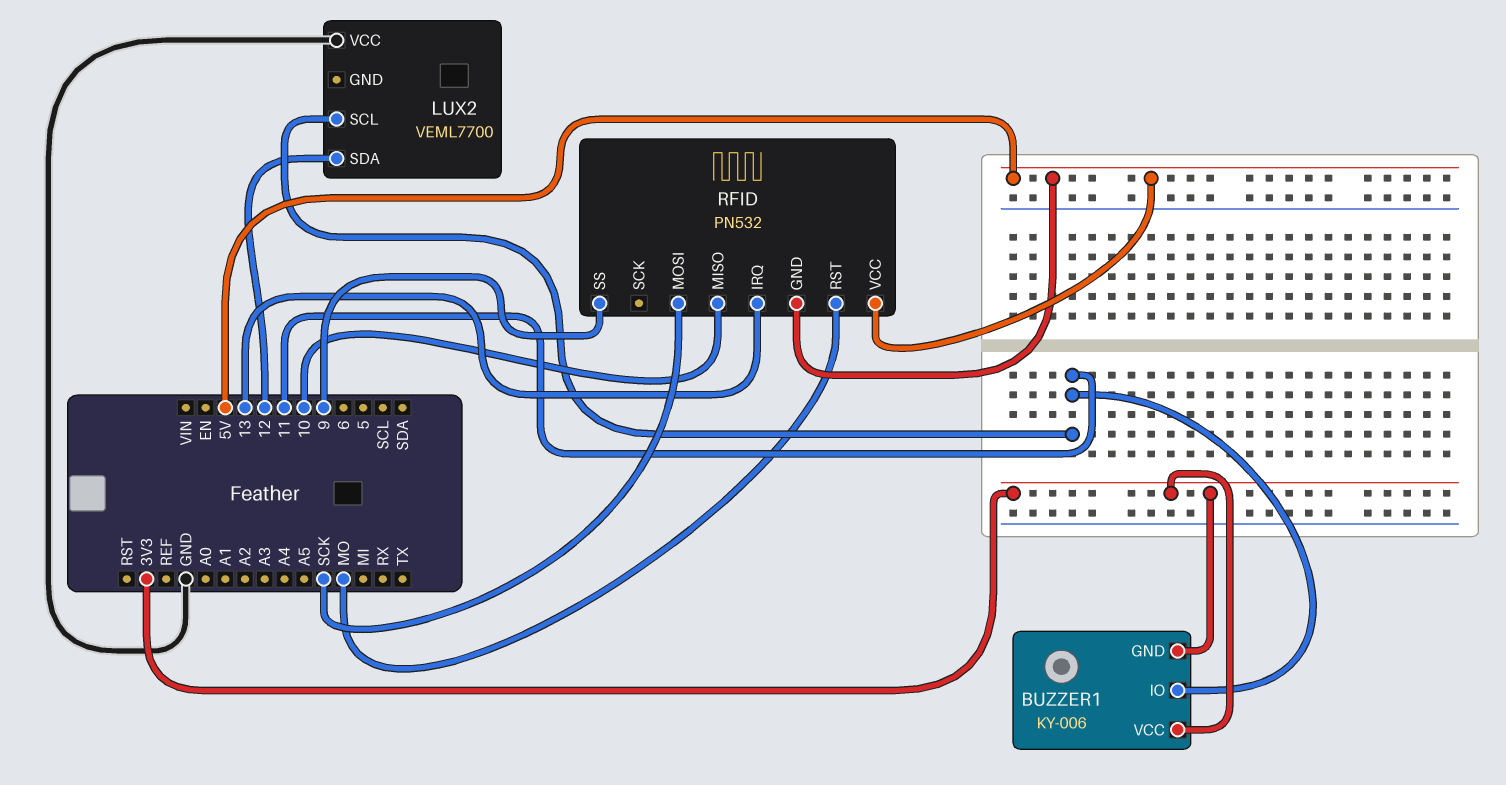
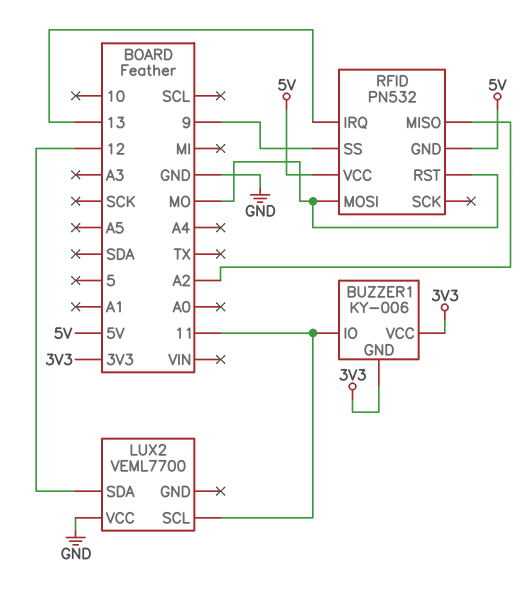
RFID pin MISO: 10 -> A2
RFID pin MOSI: SCK -> MO

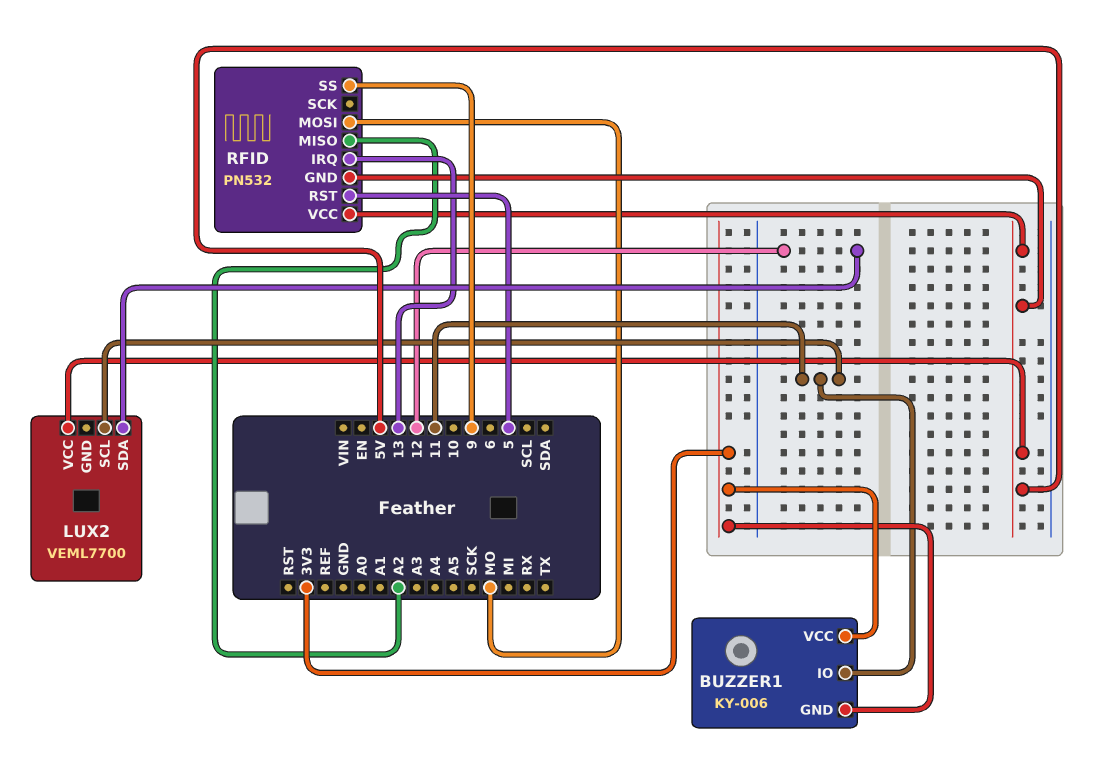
LUX2 pin VCC: GND -> 5V
RFID pin RST: MO -> 5

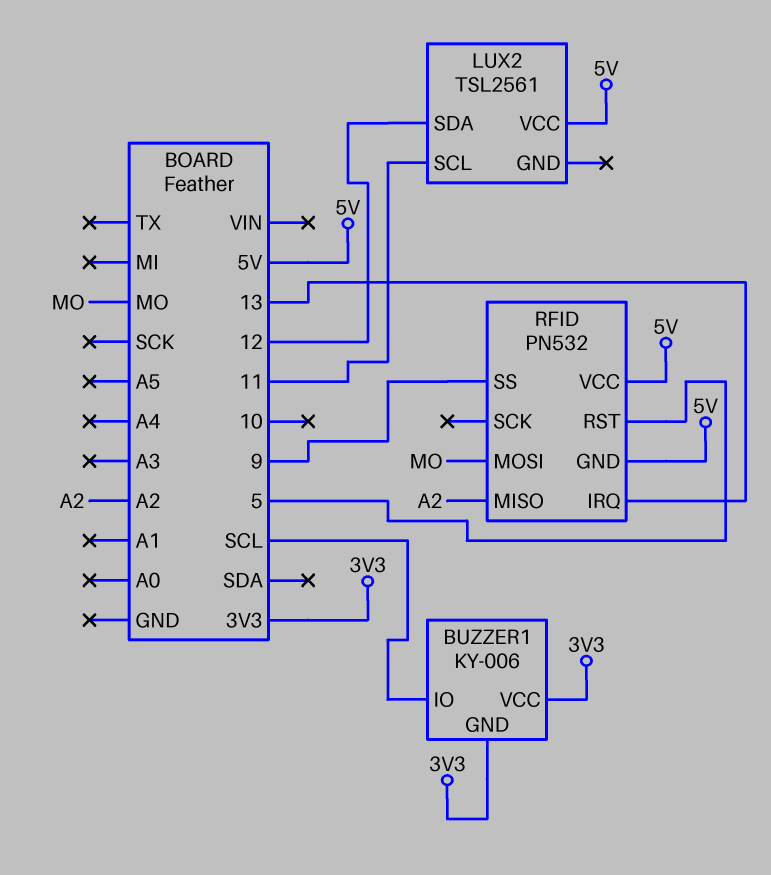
BUZZER1 pin IO: 11 -> SCL
LUX2: VEML7700 -> TSL2561

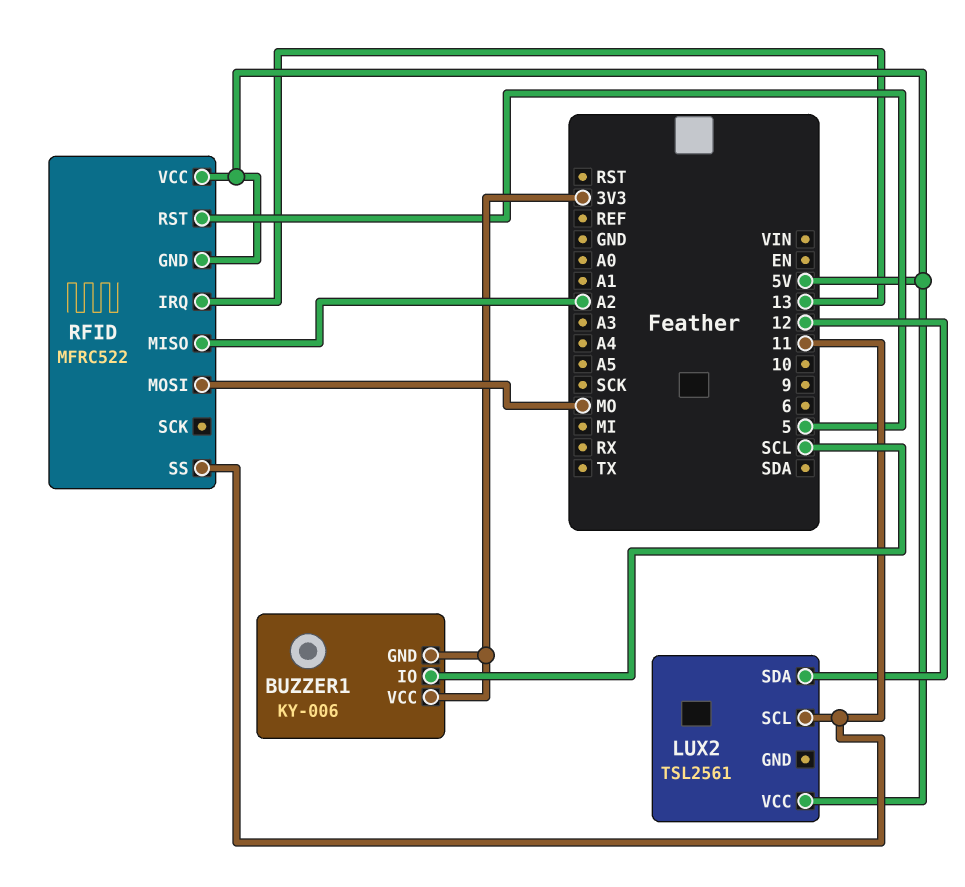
RFID: PN532 -> MFRC522
RFID pin SS: 9 -> 11

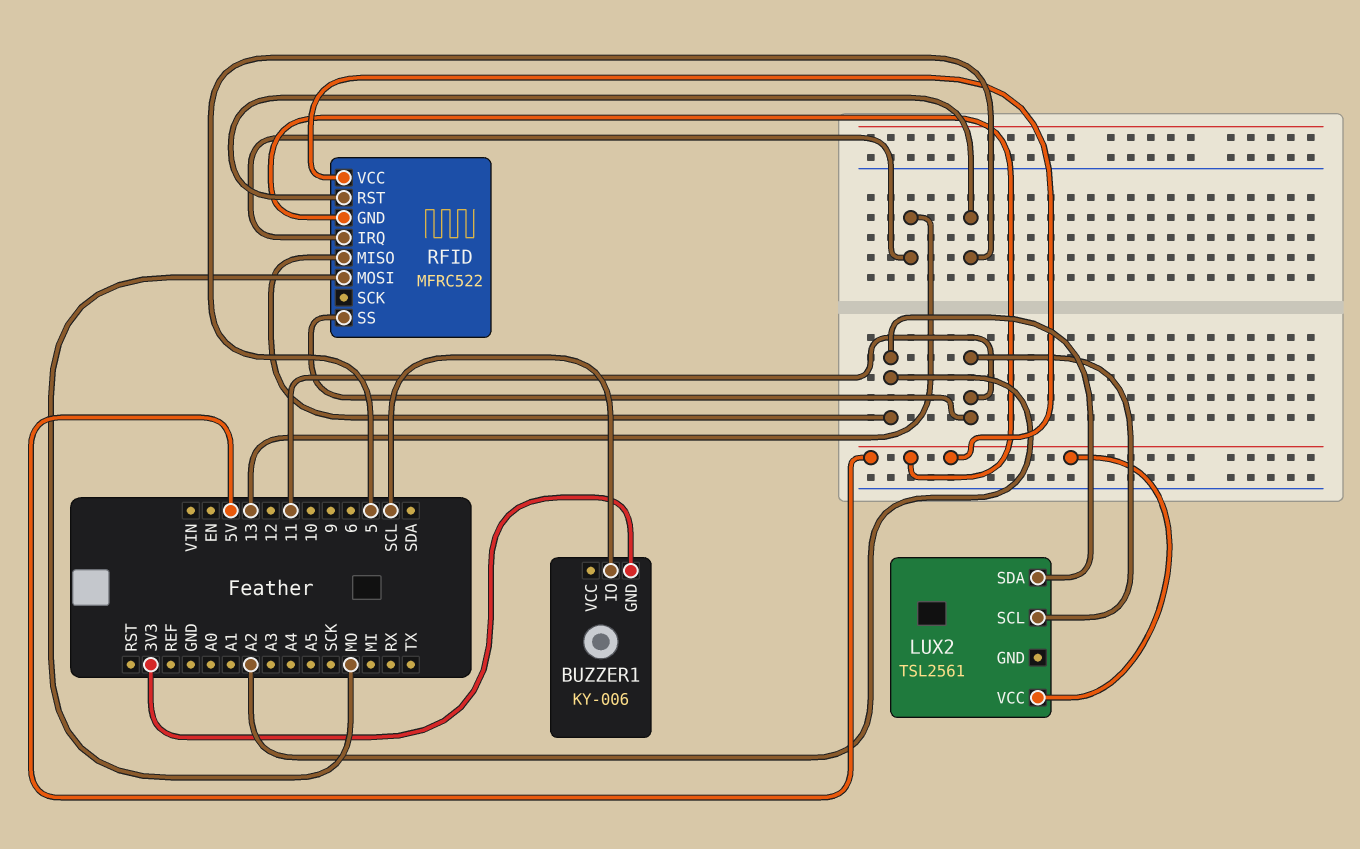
BUZZER1 pin VCC: 3V3 -> none
LUX2 pin SDA: 12 -> A2

